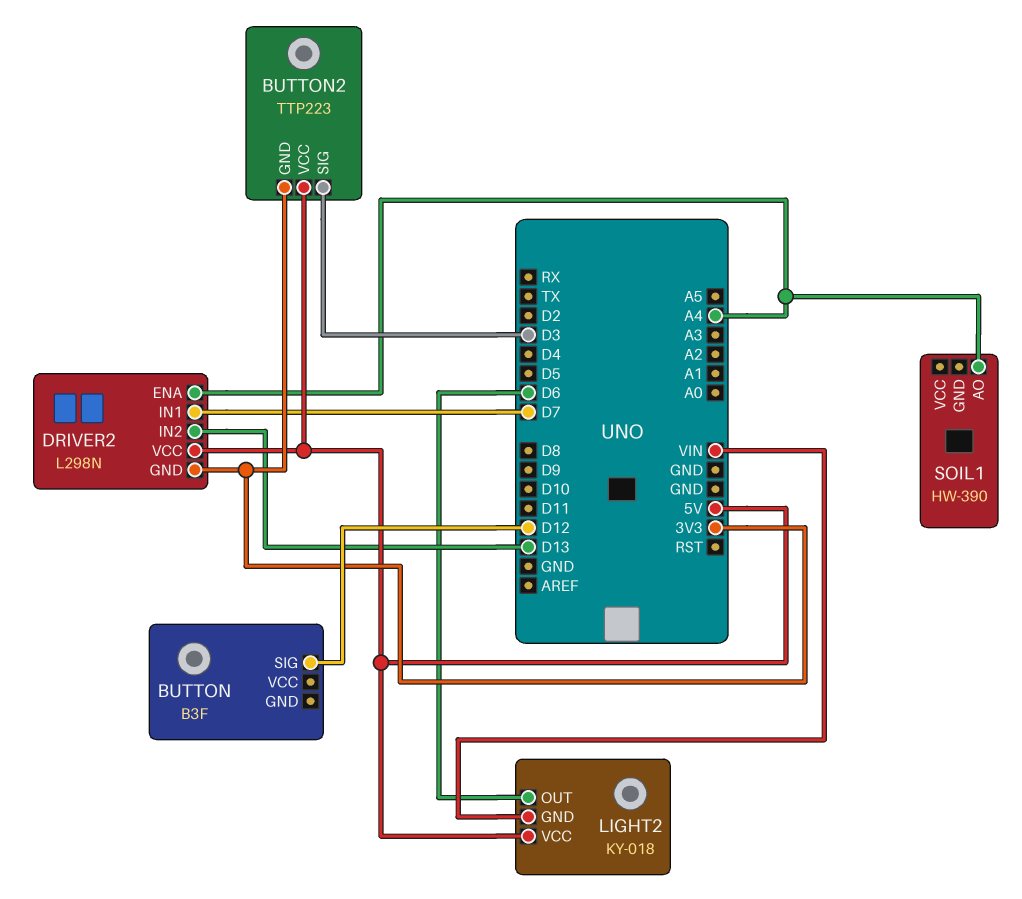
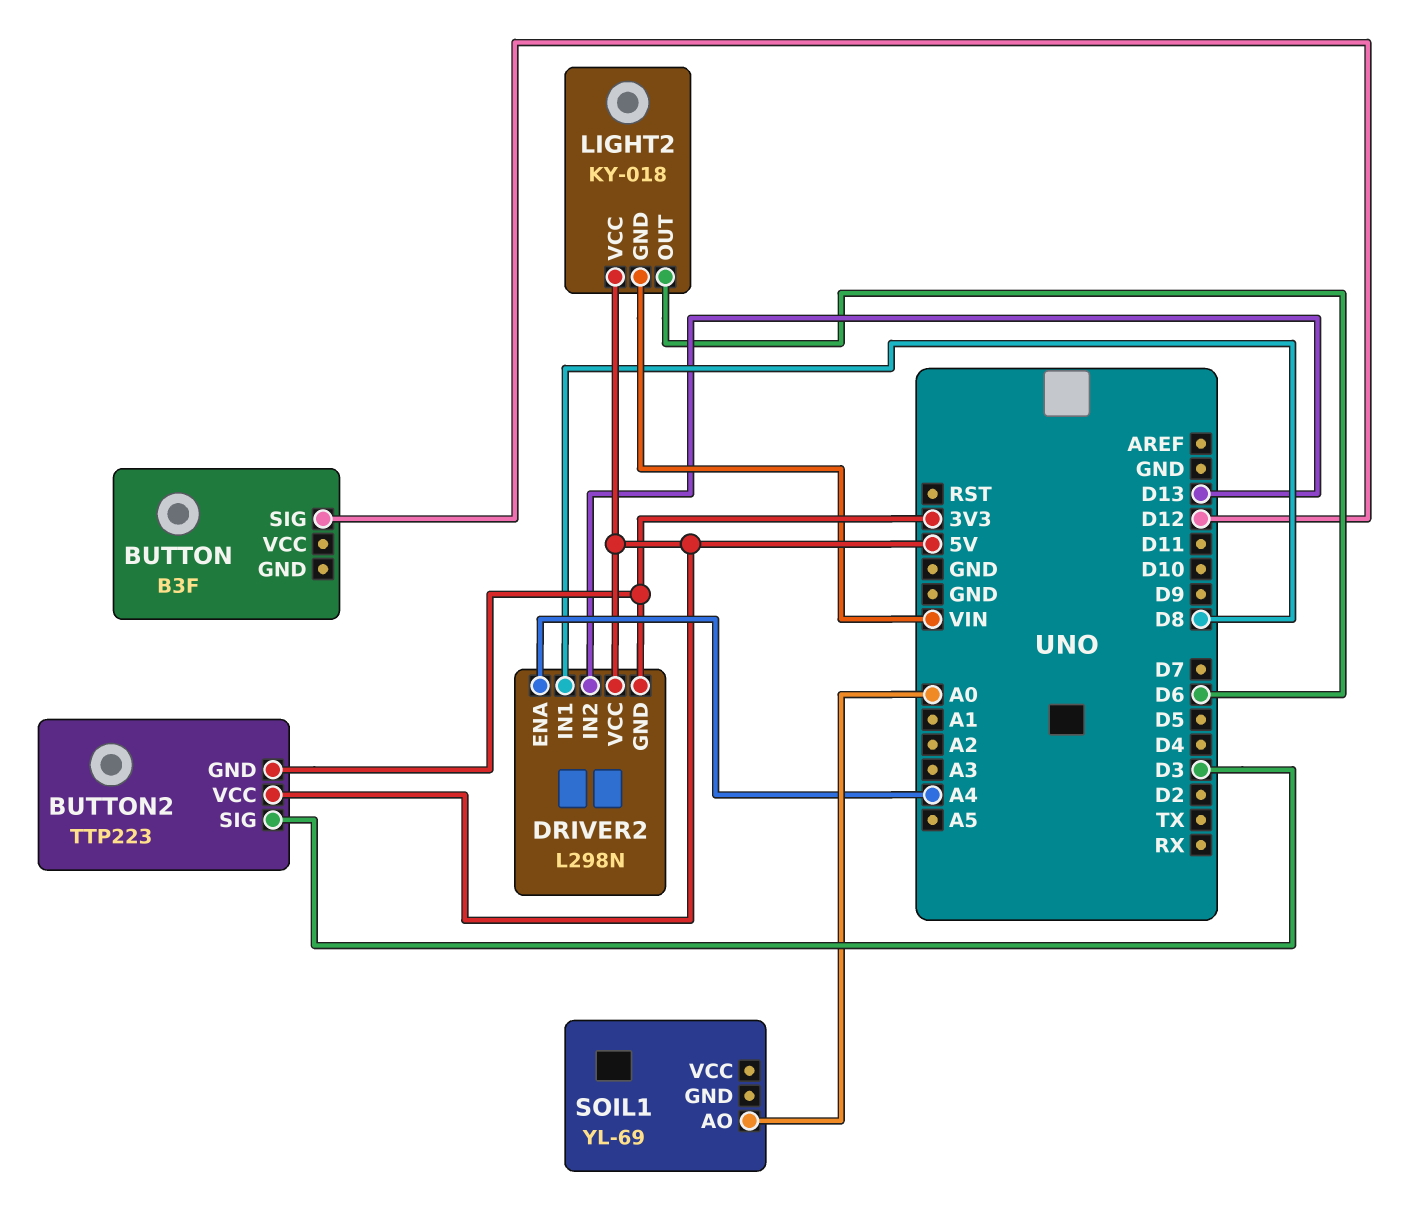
DRIVER2 pin IN1: D7 -> D8
SOIL1: HW-390 -> YL-69
SOIL1 pin AO: A4 -> A0

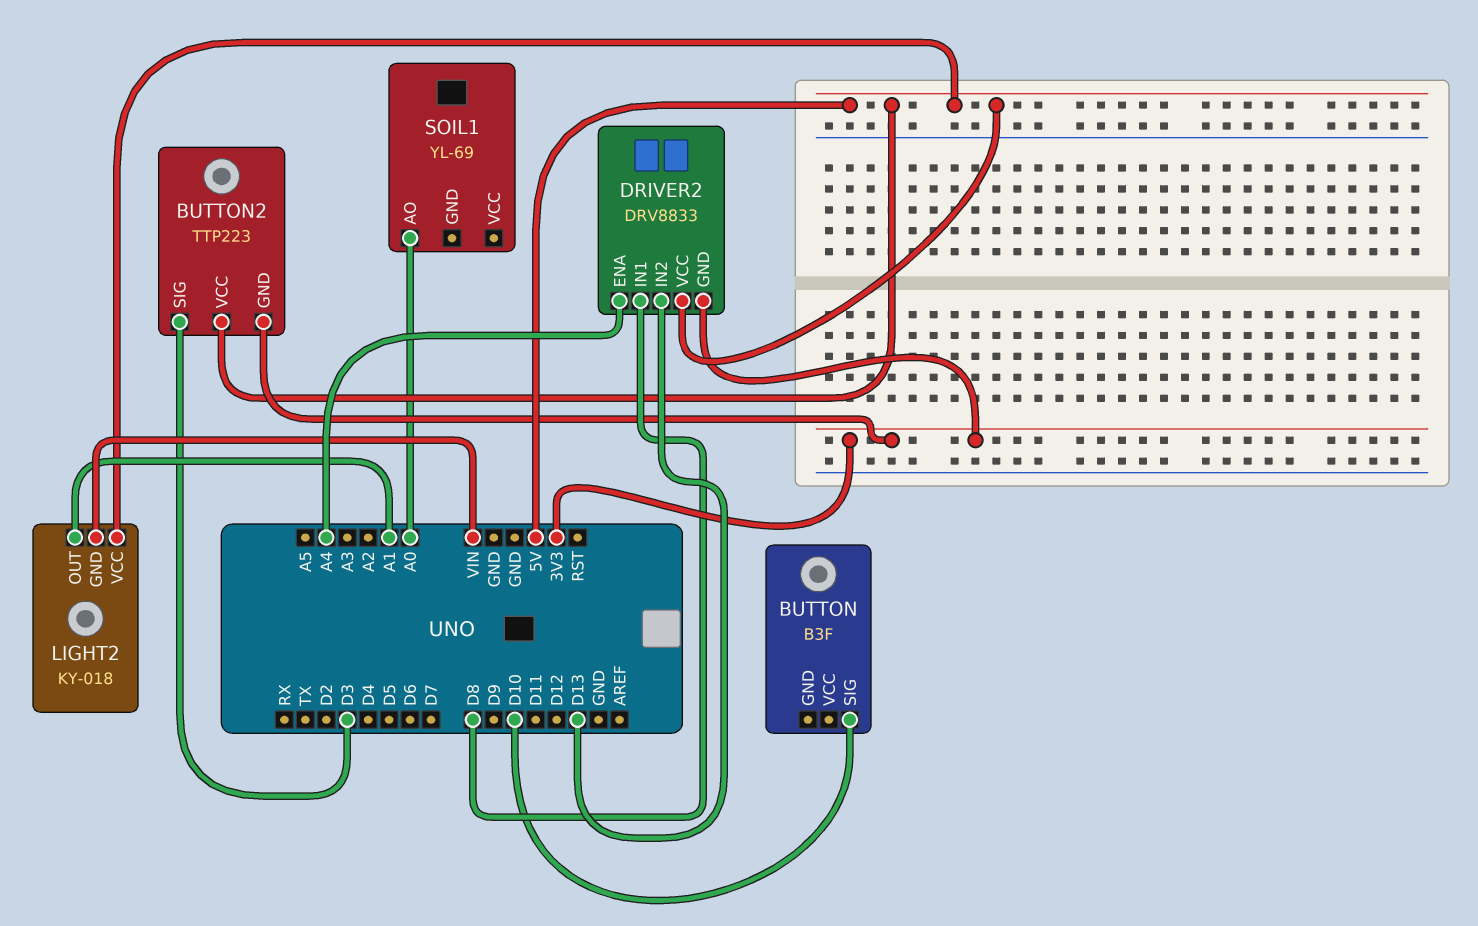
BUTTON pin SIG: D12 -> D10
DRIVER2: L298N -> DRV8833
LIGHT2 pin OUT: D6 -> A1

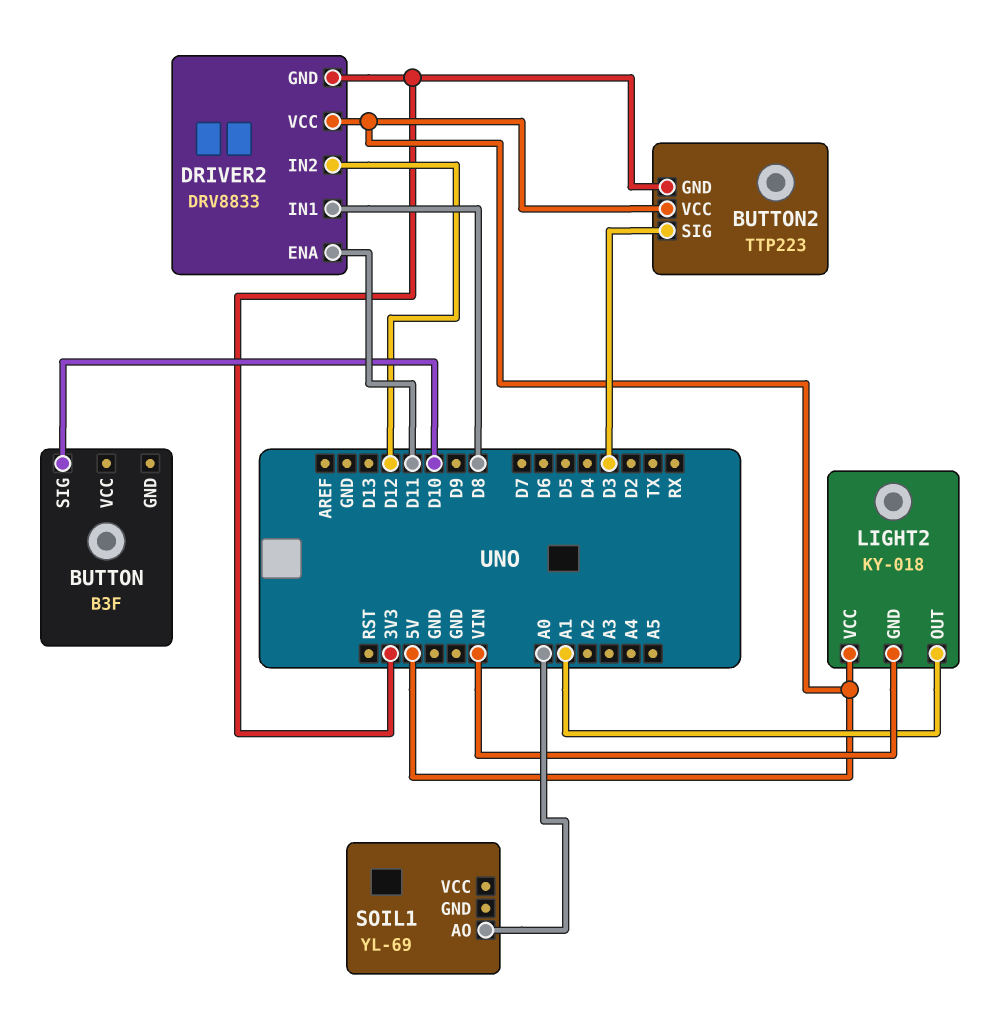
DRIVER2 pin ENA: A4 -> D11
DRIVER2 pin IN2: D13 -> D12

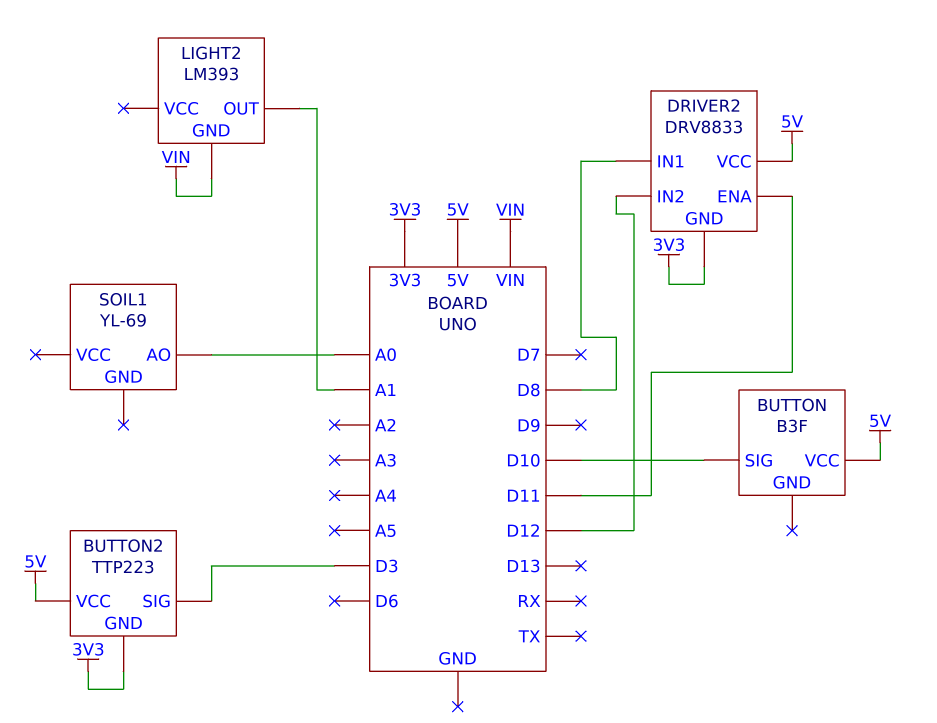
BUTTON pin VCC: none -> 5V
LIGHT2: KY-018 -> LM393
LIGHT2 pin VCC: 5V -> none

